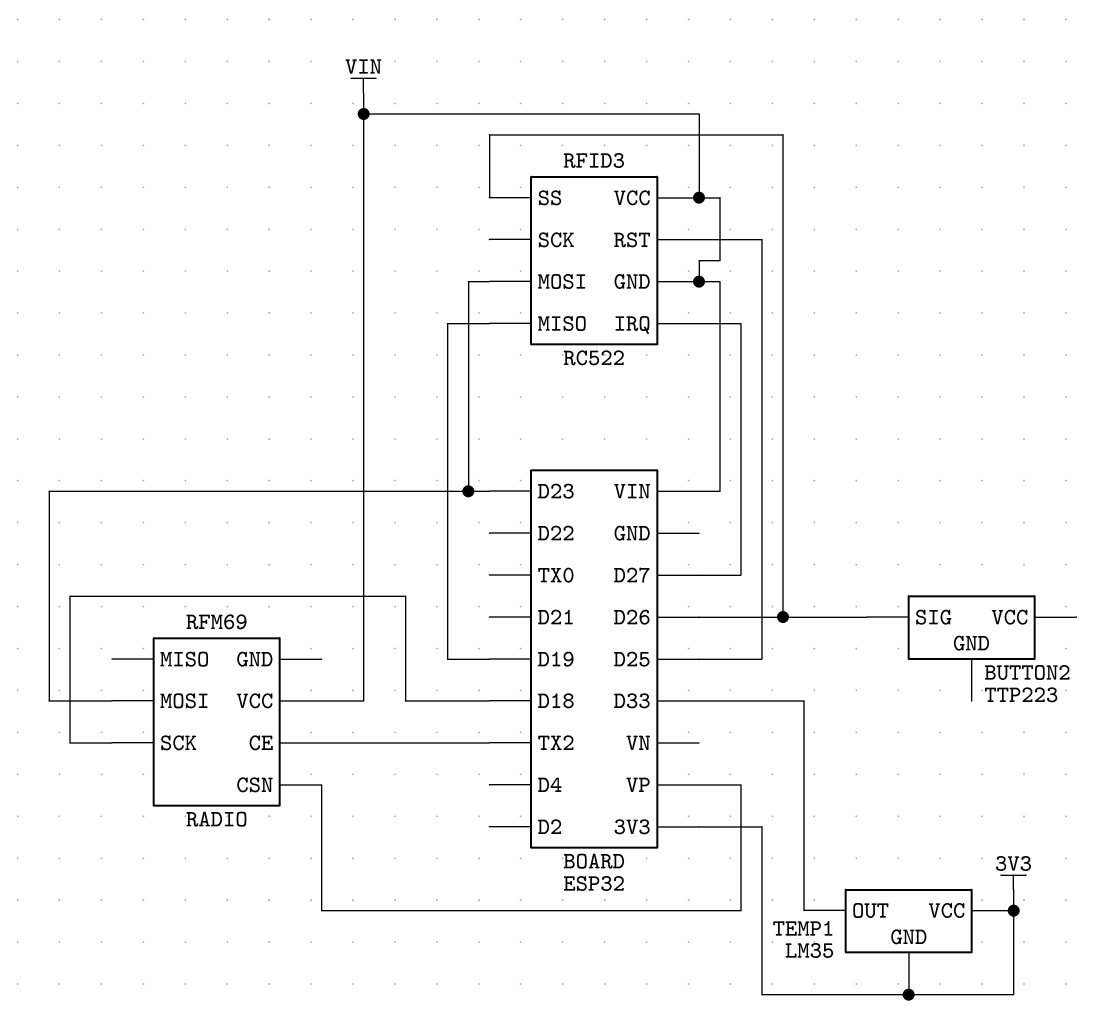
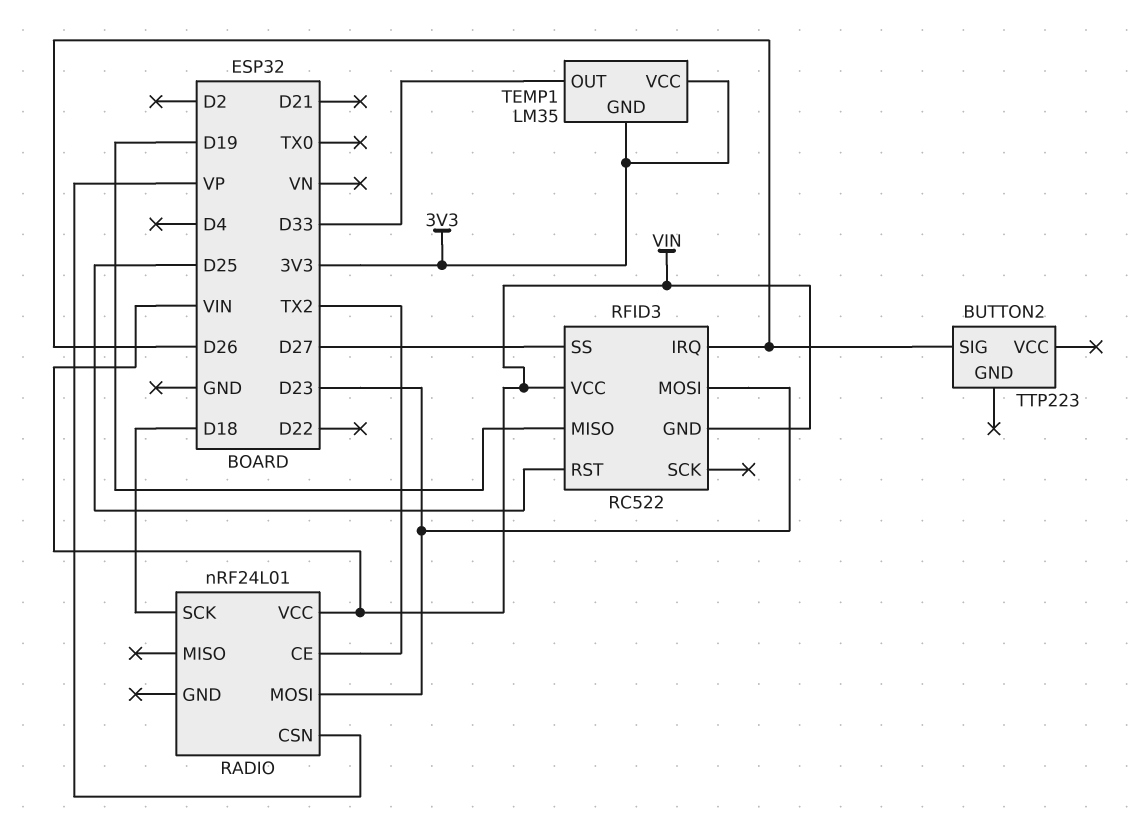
RADIO: RFM69 -> nRF24L01
RFID3 pin IRQ: D27 -> D26
RFID3 pin SS: D26 -> D27

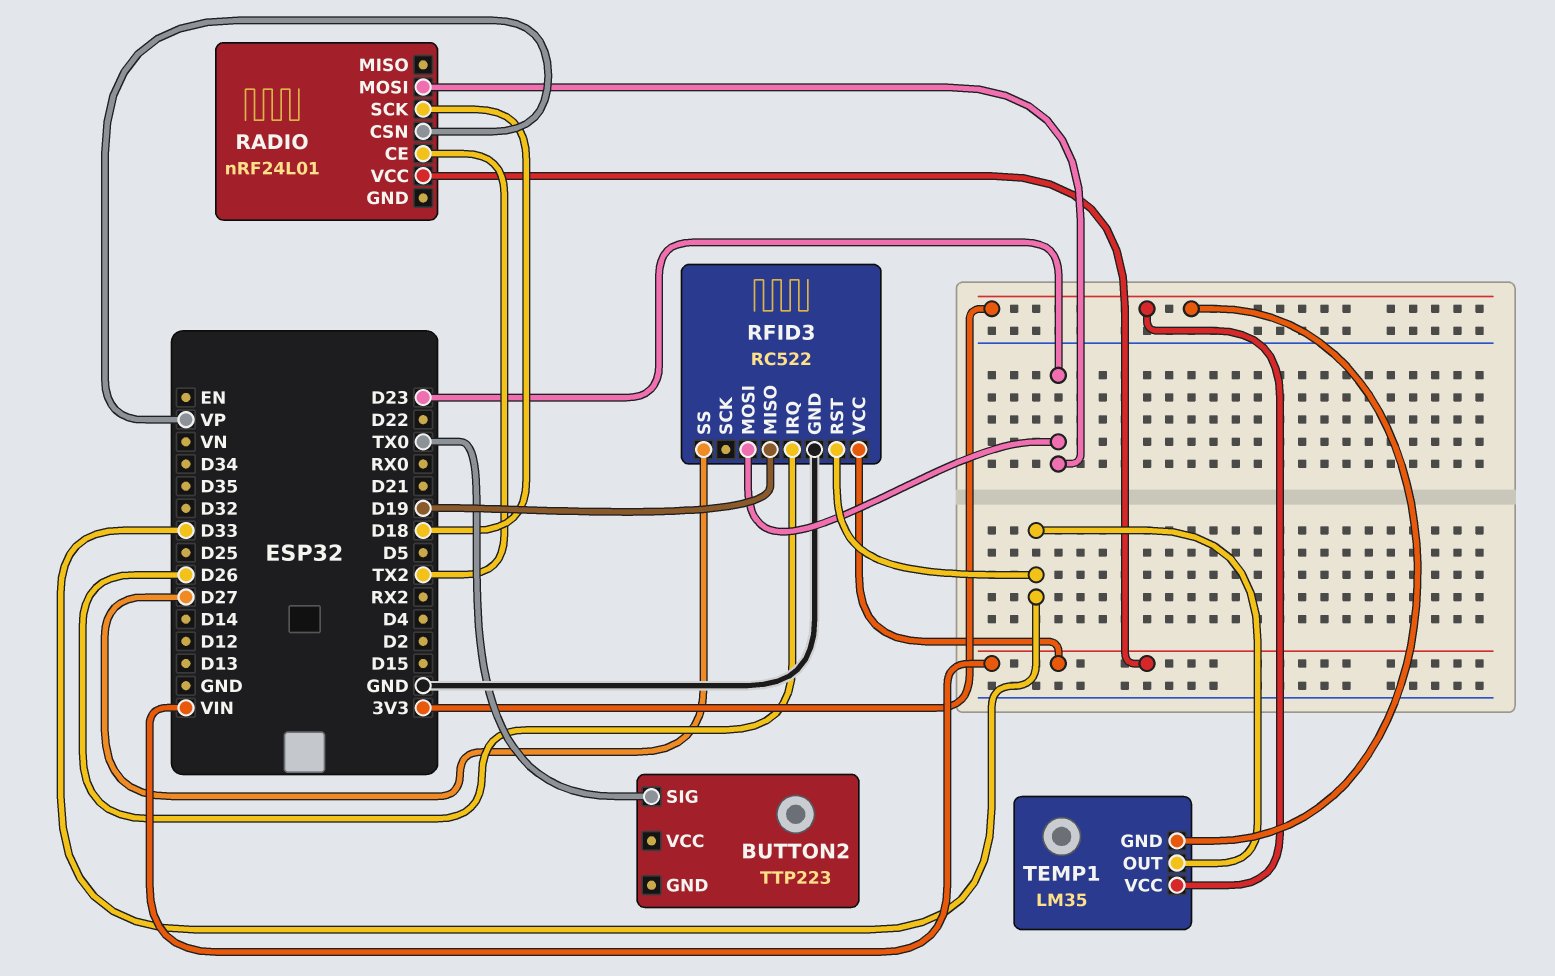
BUTTON2 pin SIG: D26 -> TX0
RFID3 pin GND: VIN -> GND
RFID3 pin RST: D25 -> D33

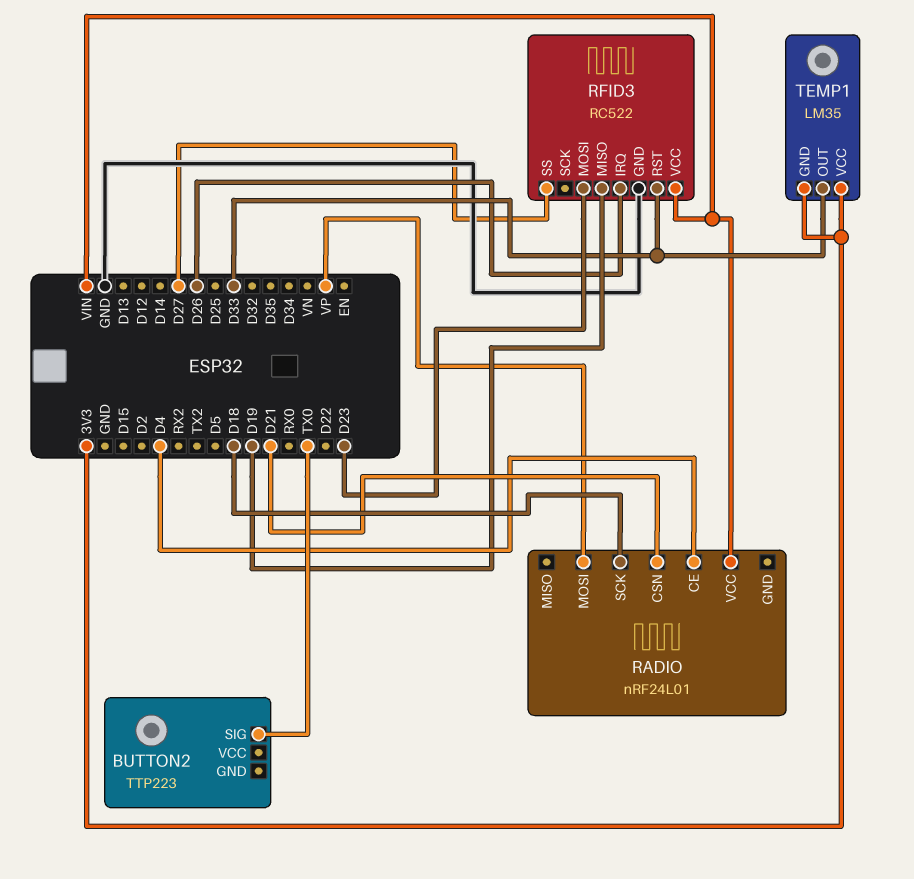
RADIO pin CE: TX2 -> D4
RADIO pin CSN: VP -> D21
RADIO pin MOSI: D23 -> VP

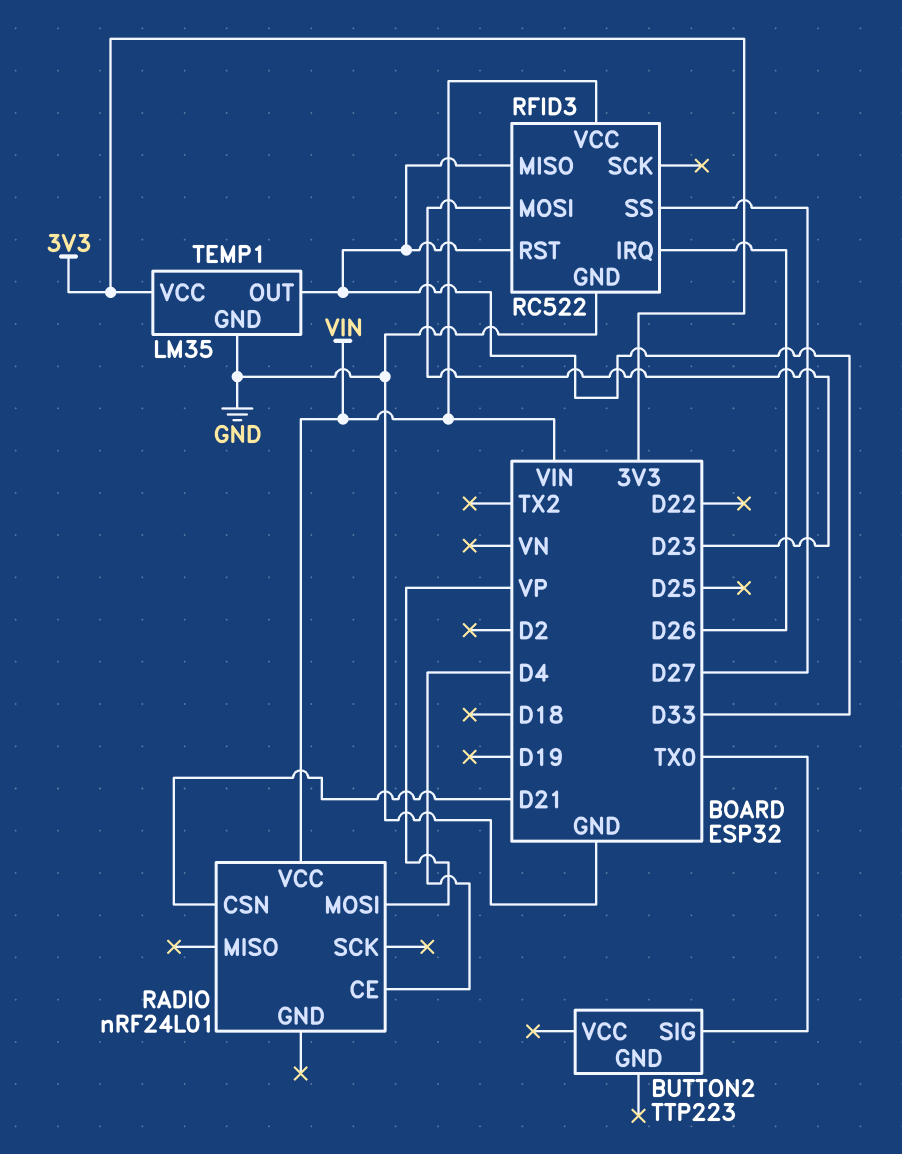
RADIO pin SCK: D18 -> none
RFID3 pin MISO: D19 -> D33
TEMP1 pin GND: 3V3 -> GND

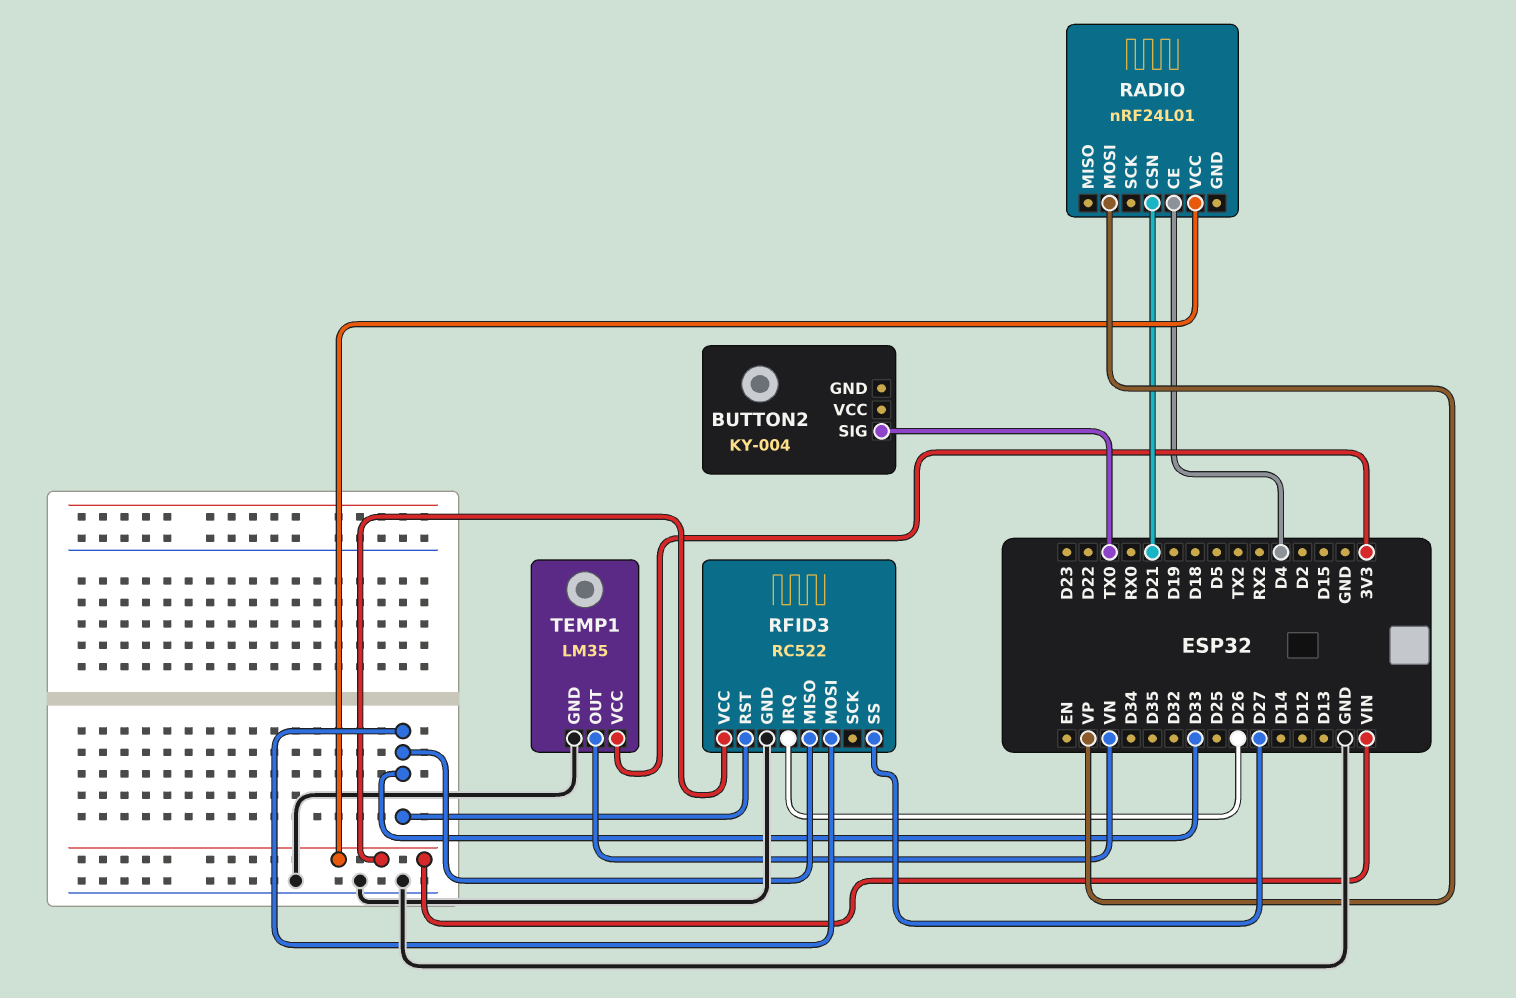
BUTTON2: TTP223 -> KY-004
RFID3 pin MOSI: D23 -> D33
TEMP1 pin OUT: D33 -> VN

